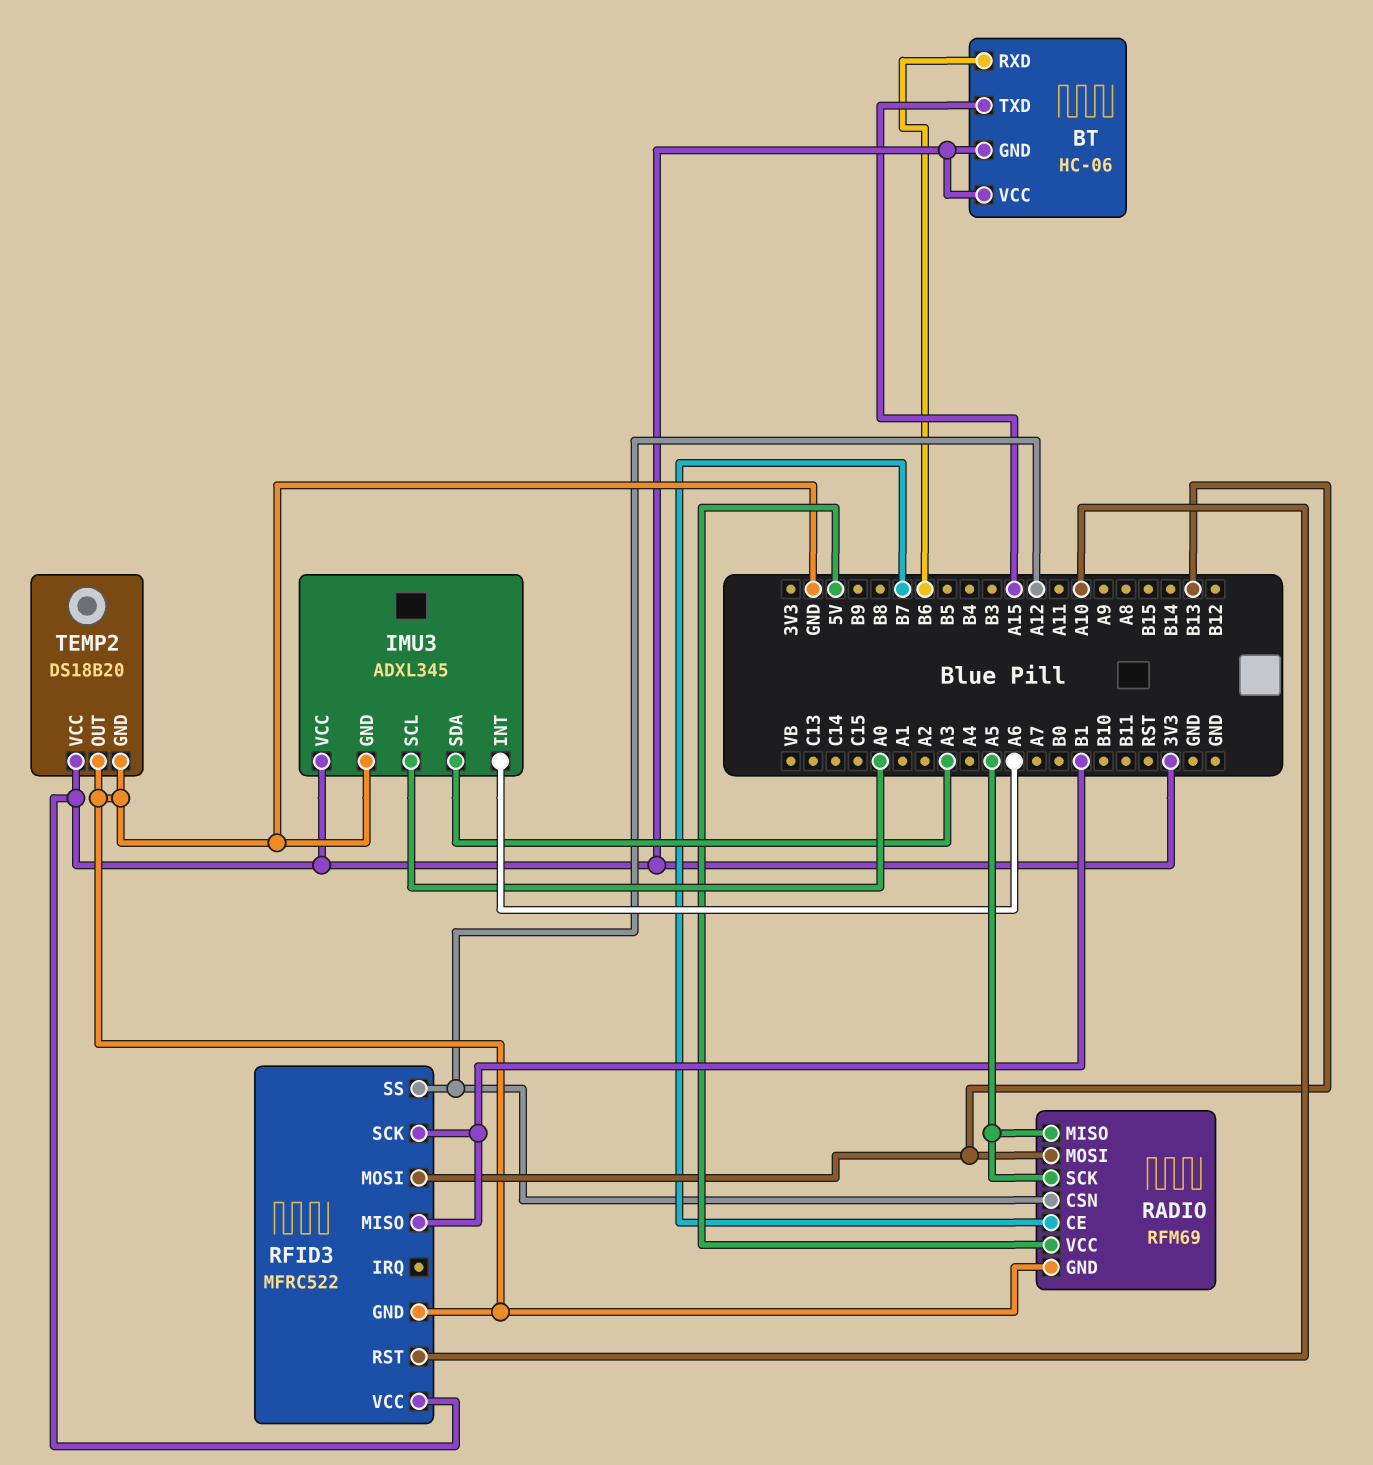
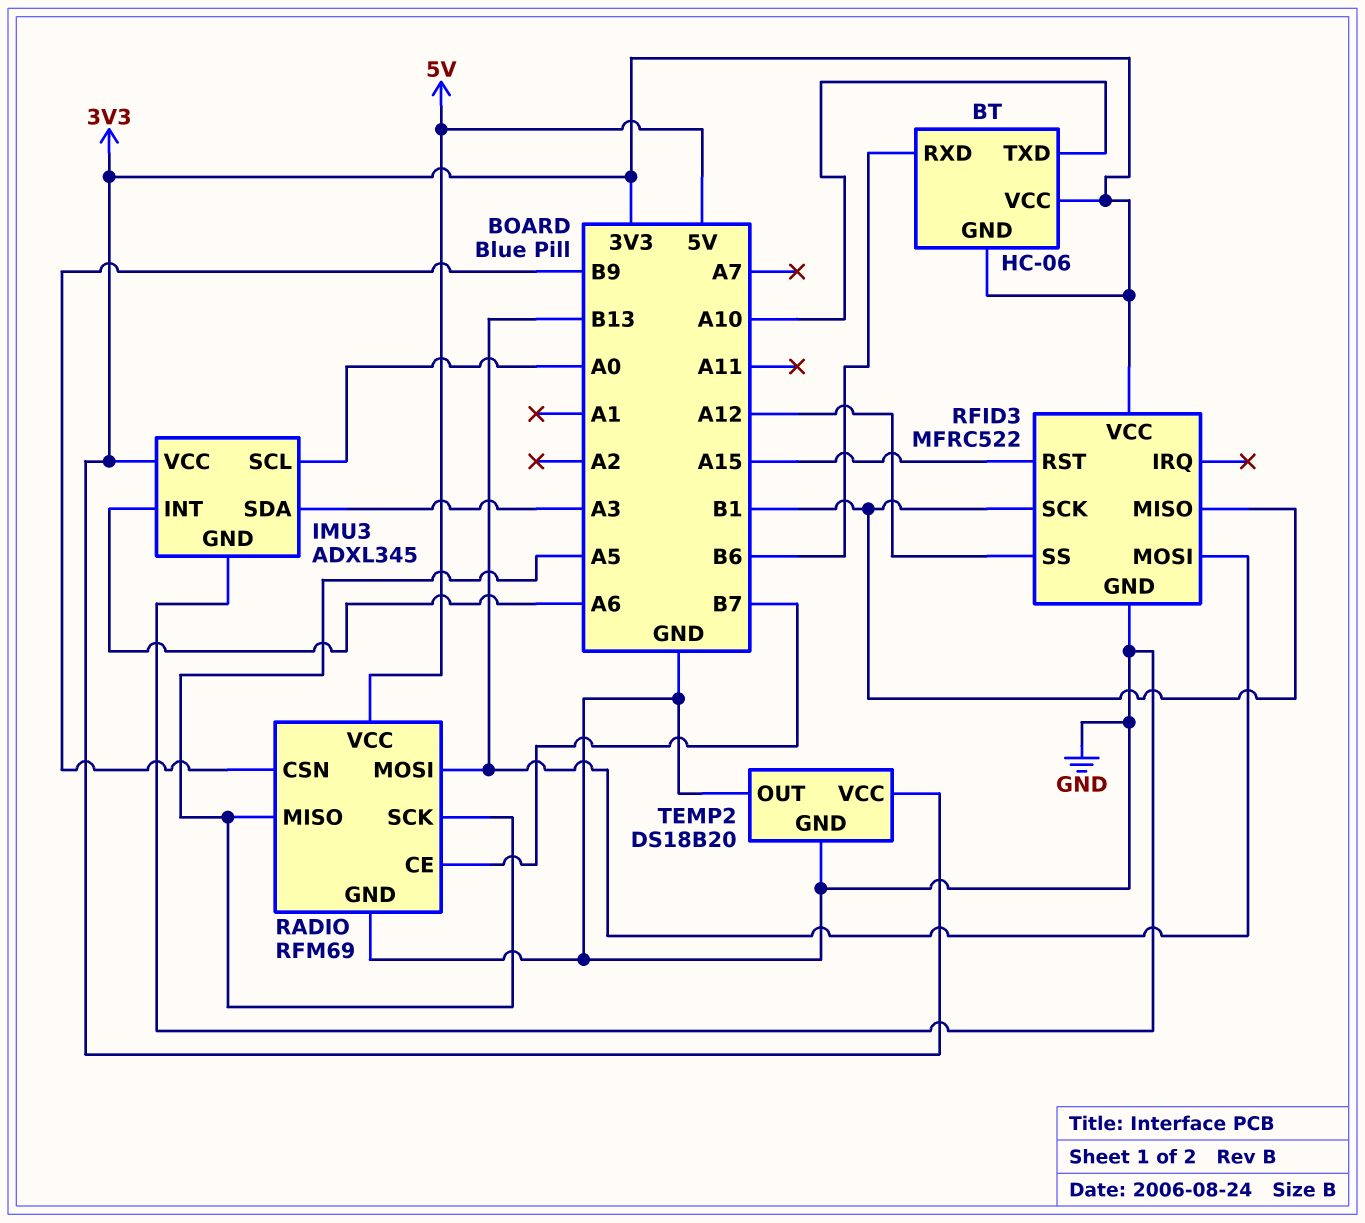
BT pin TXD: A15 -> A10
RADIO pin CSN: A12 -> B9
RFID3 pin RST: A10 -> A15

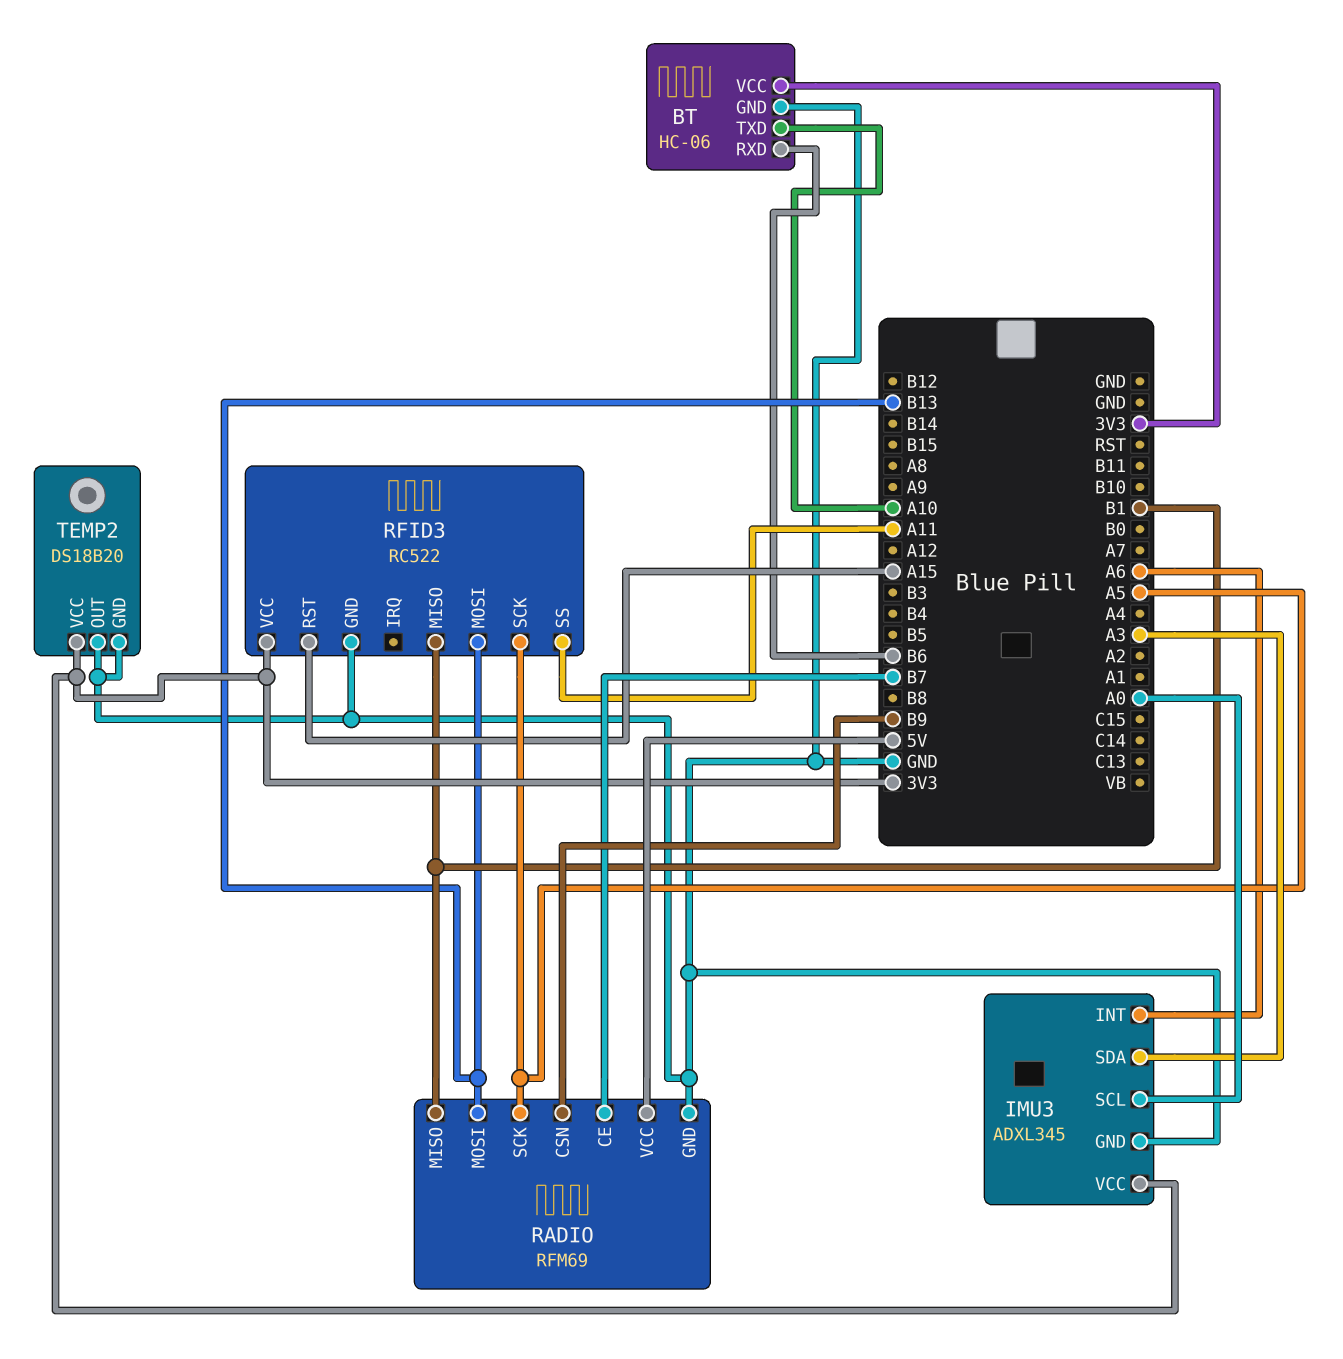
BT pin GND: 3V3 -> GND
RADIO pin MISO: A5 -> B1
RFID3: MFRC522 -> RC522
RFID3 pin SCK: B1 -> A5
RFID3 pin SS: A12 -> A11

